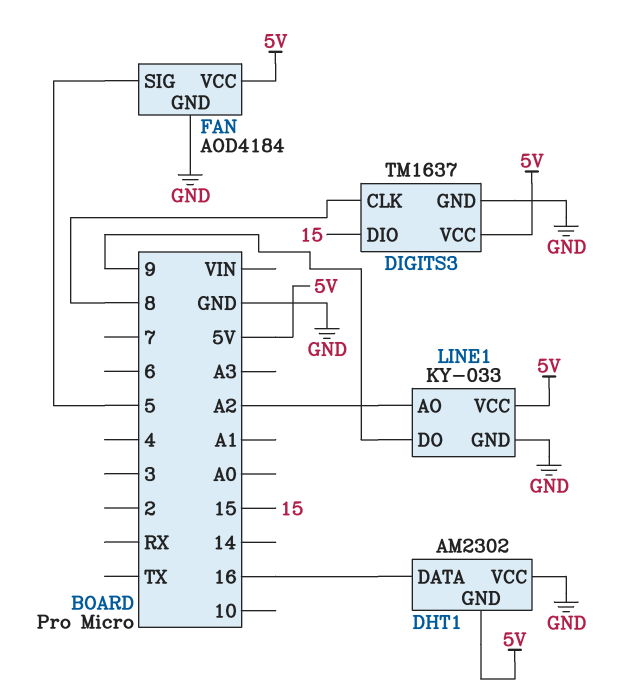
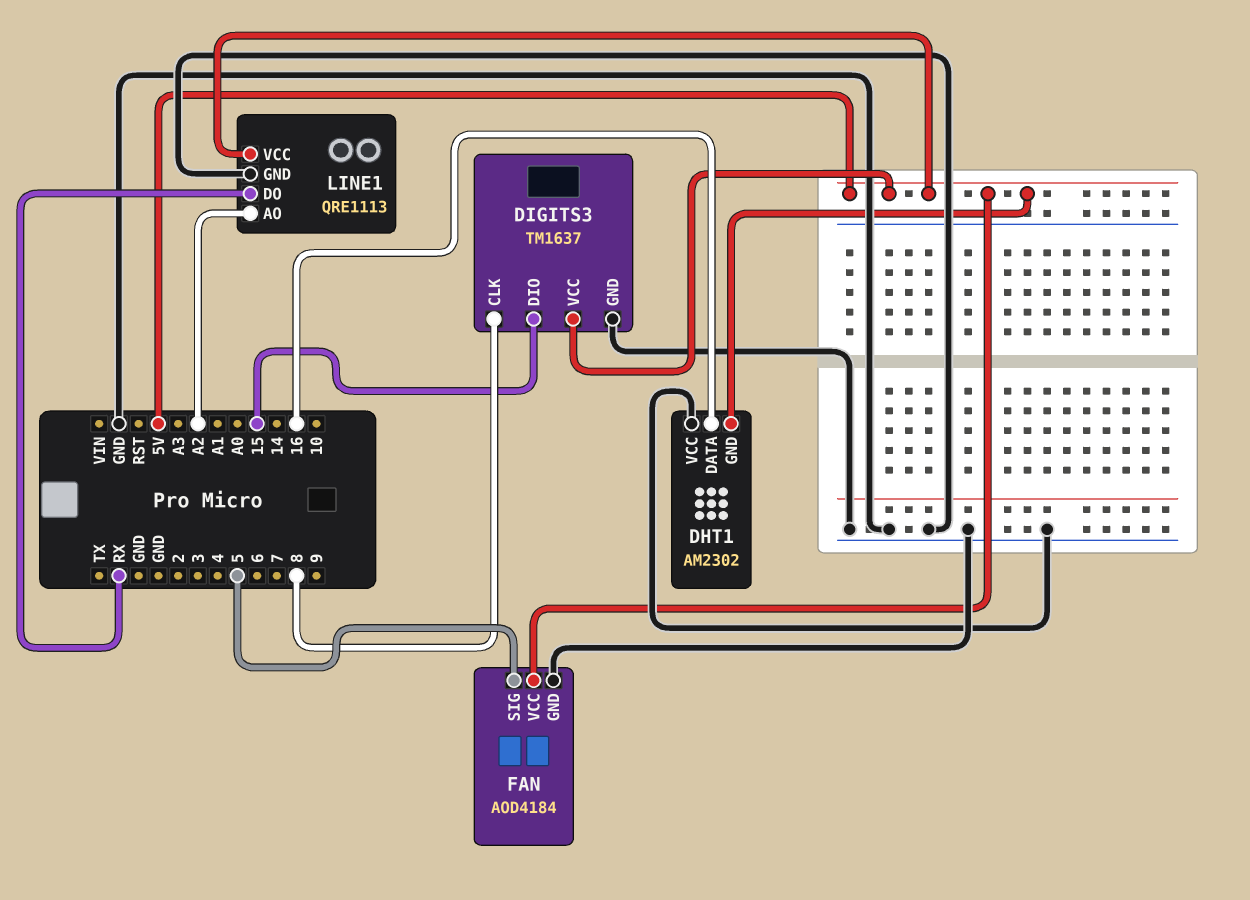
LINE1: KY-033 -> QRE1113
LINE1 pin DO: 9 -> RX

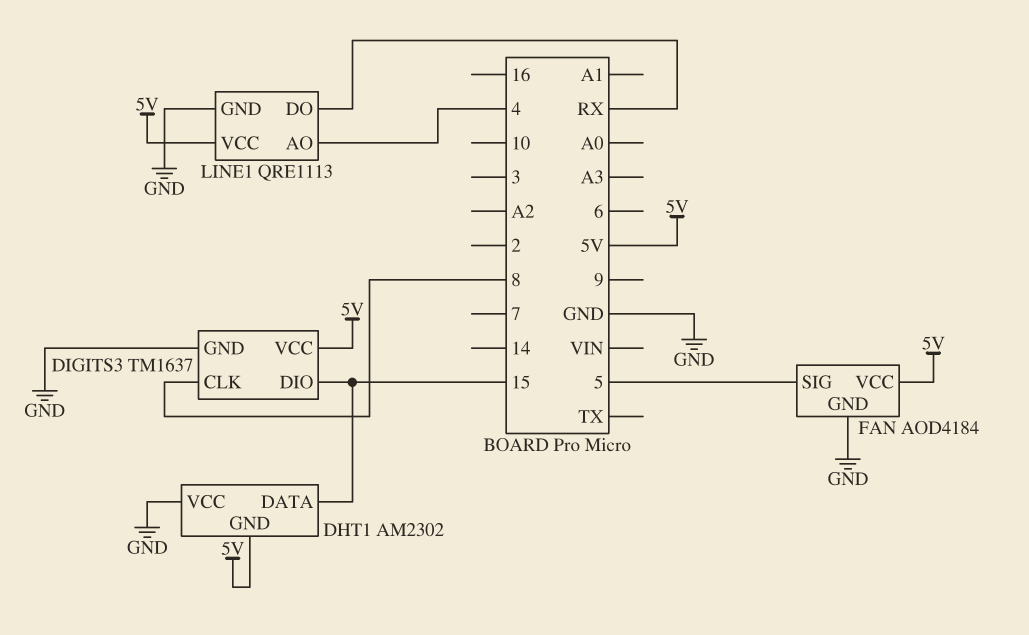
DHT1 pin DATA: 16 -> 15
LINE1 pin AO: A2 -> 4

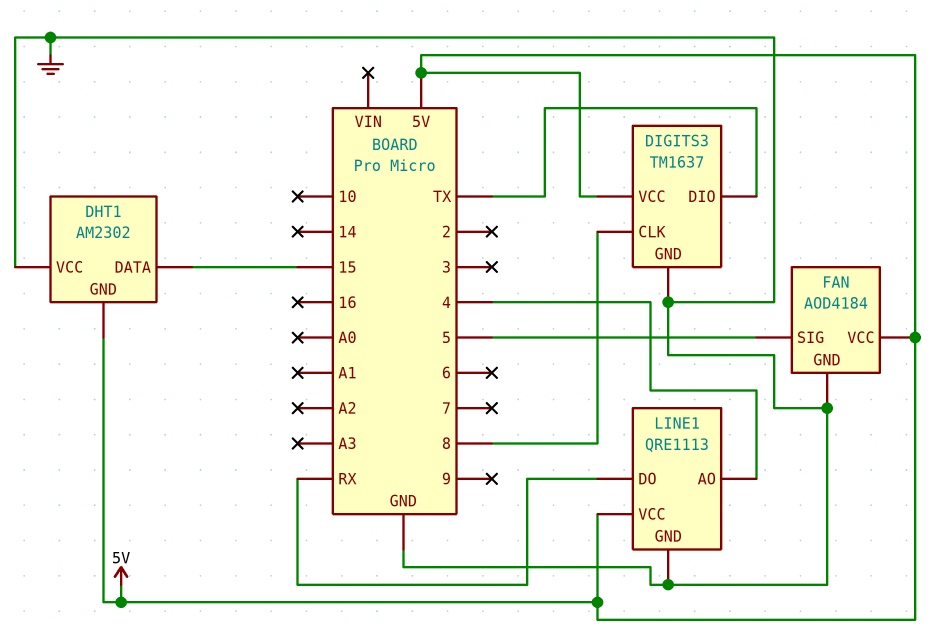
DIGITS3 pin DIO: 15 -> TX

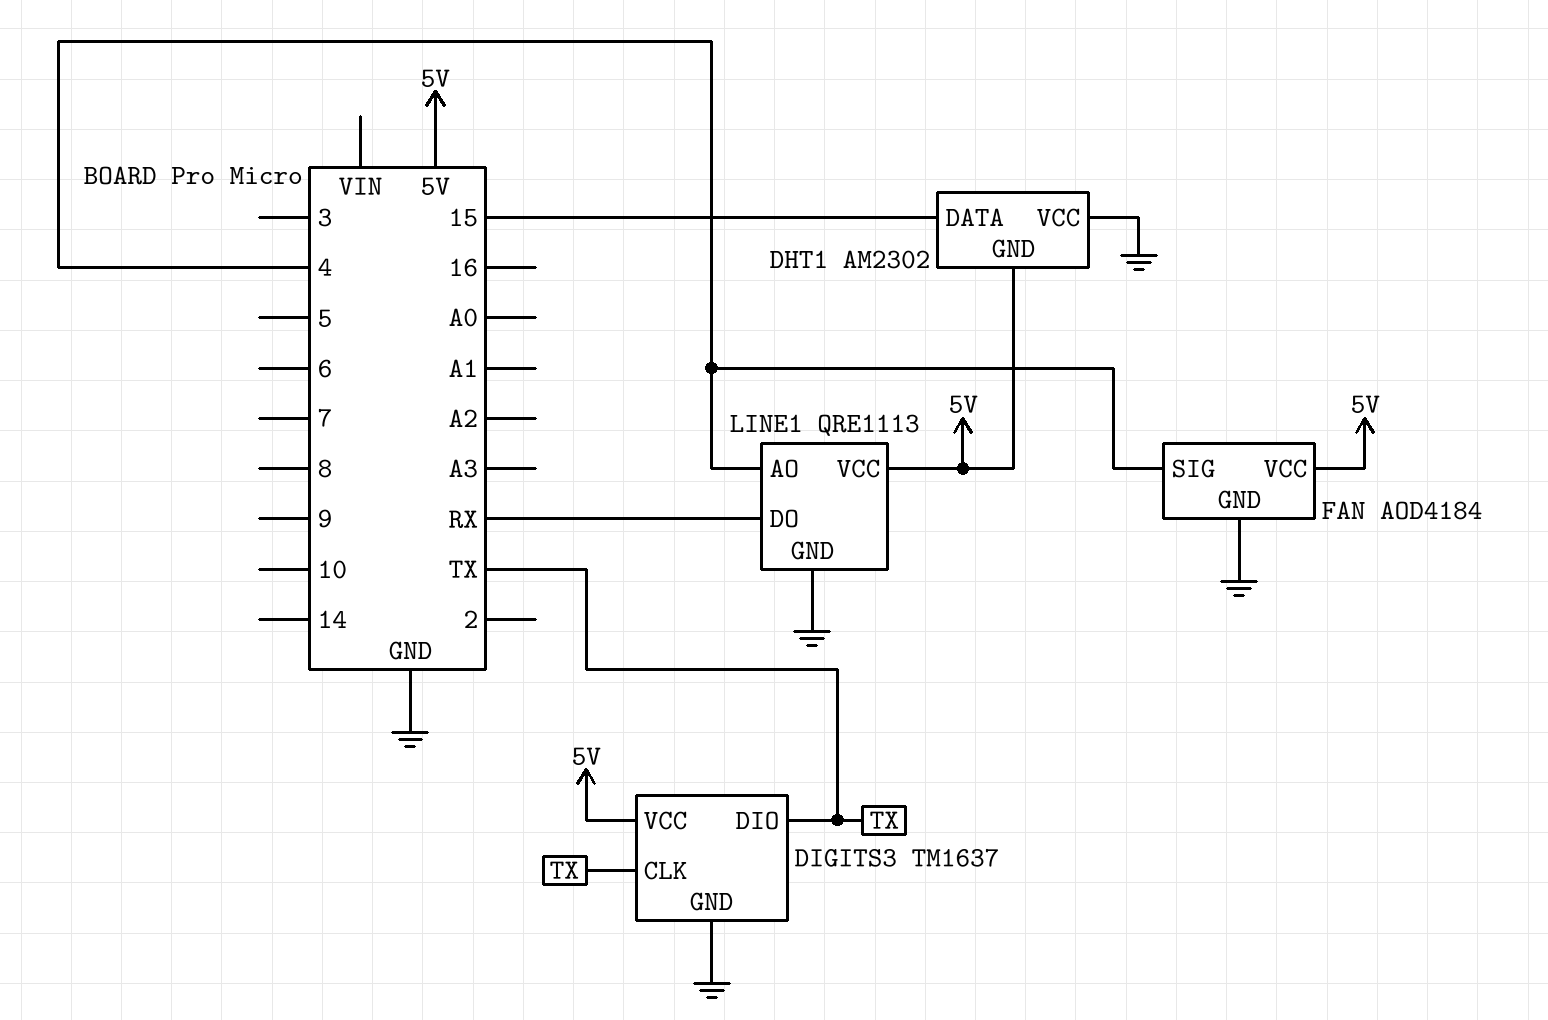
DIGITS3 pin CLK: 8 -> TX
FAN pin SIG: 5 -> 4

